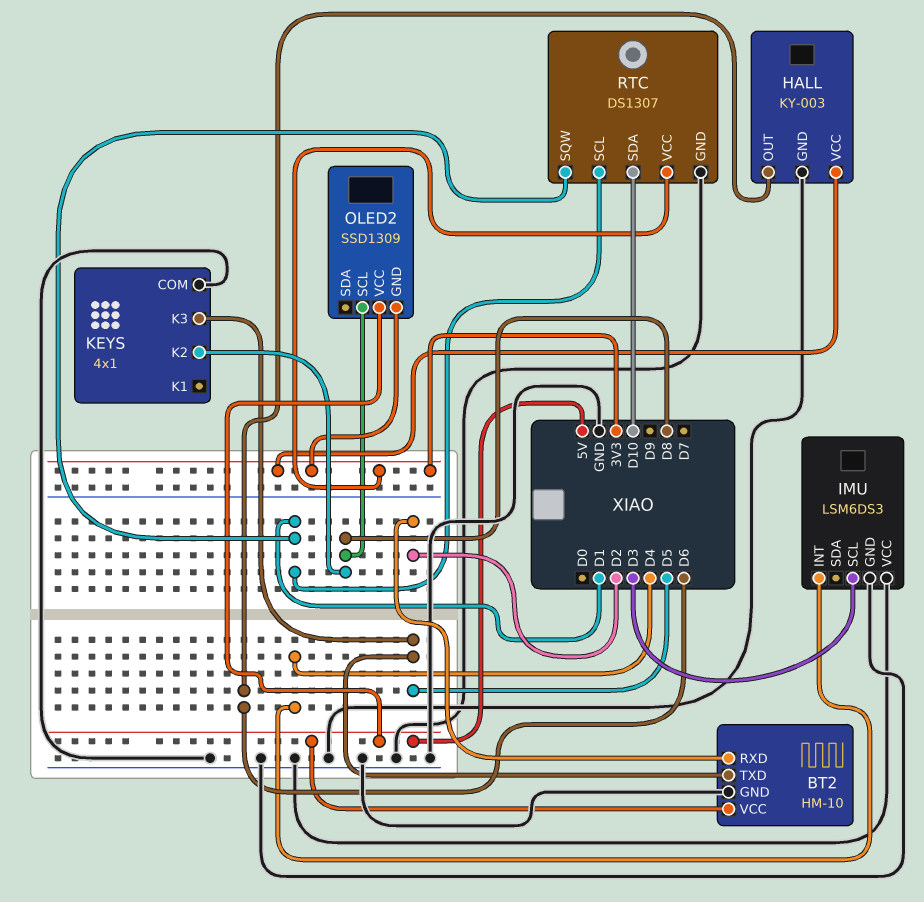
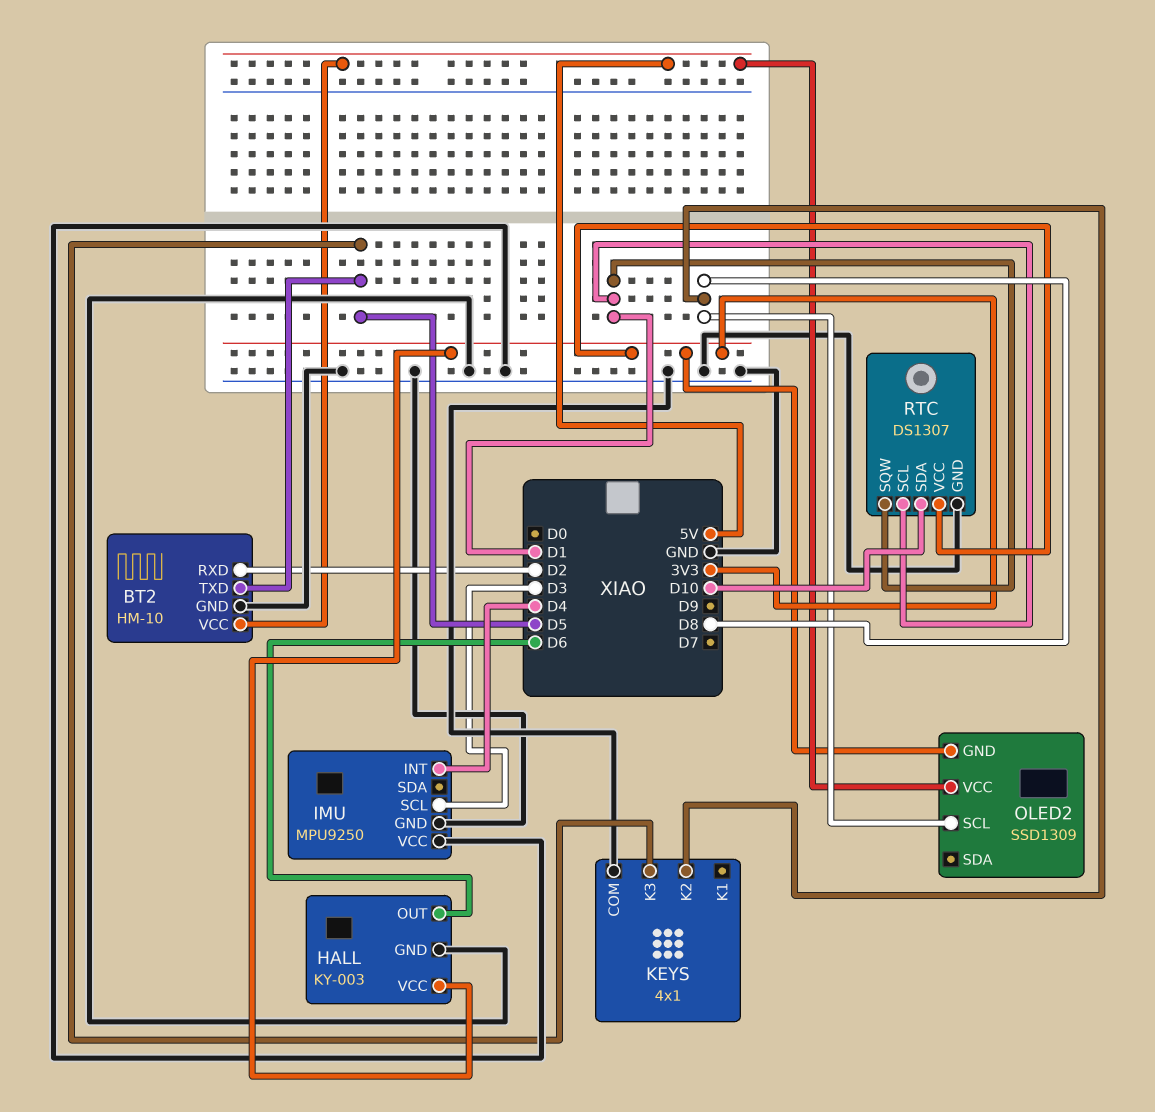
IMU: LSM6DS3 -> MPU9250

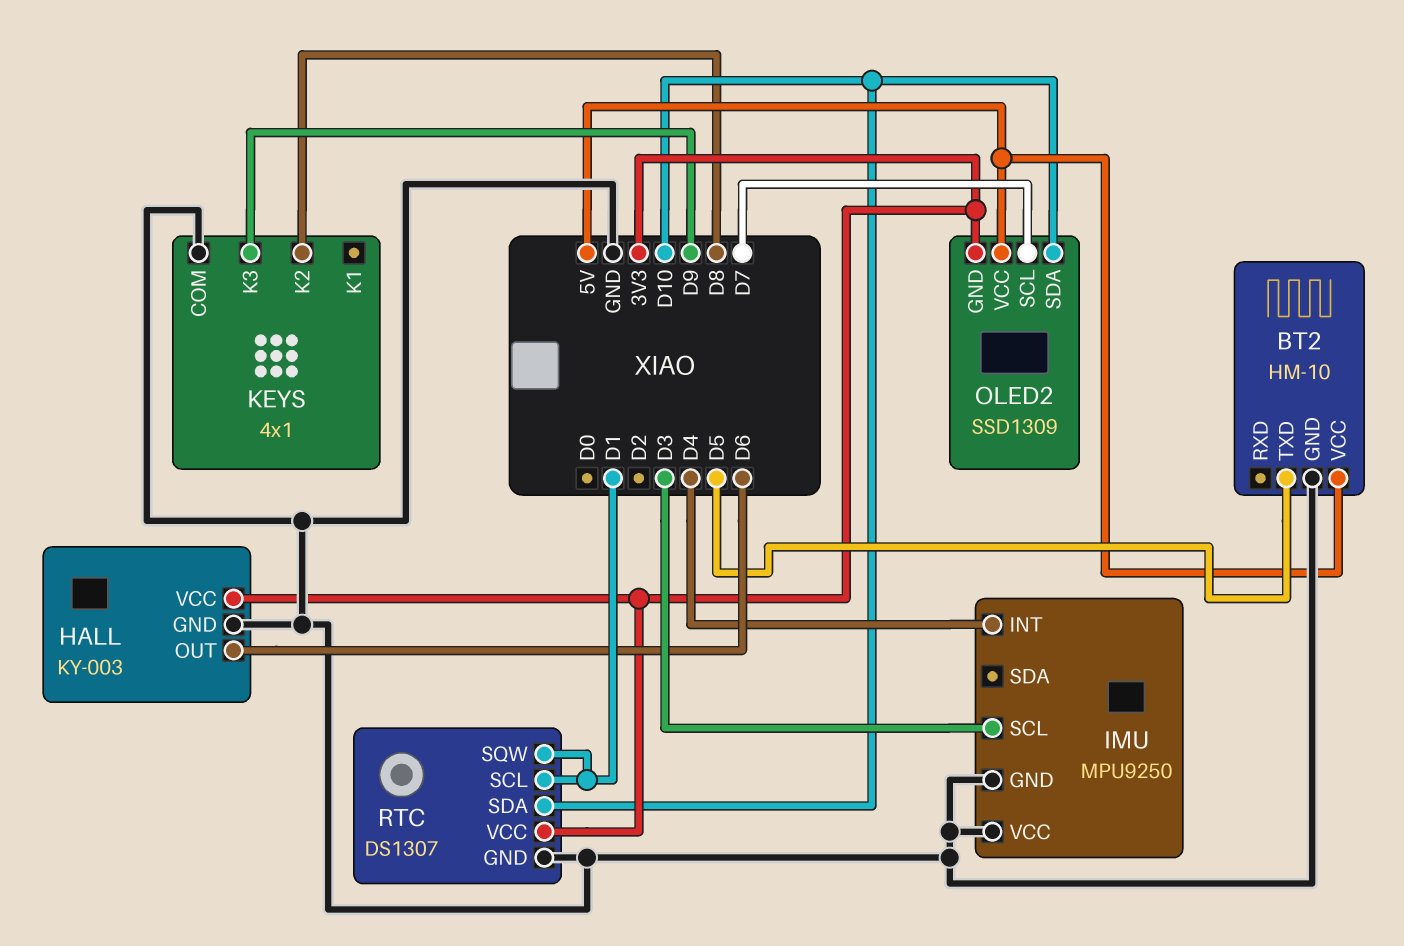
BT2 pin RXD: D2 -> none
KEYS pin K3: D5 -> D9
OLED2 pin SCL: D8 -> D7
OLED2 pin SDA: none -> D10

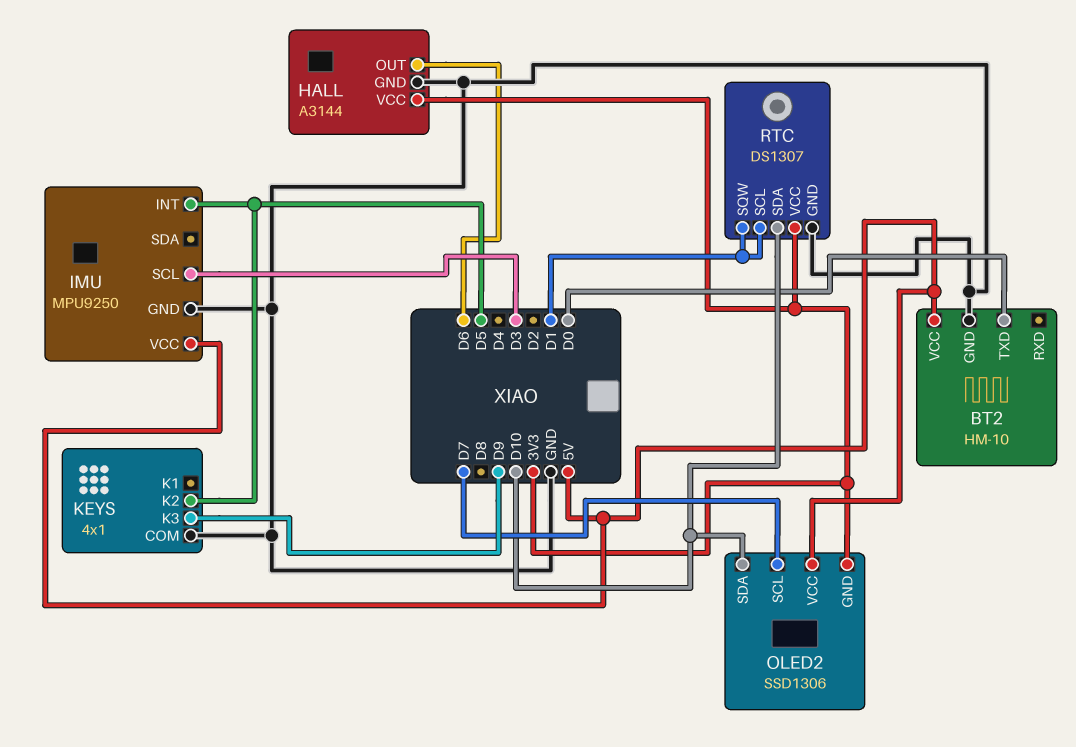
BT2 pin TXD: D5 -> D0
HALL: KY-003 -> A3144
IMU pin INT: D4 -> D5
IMU pin VCC: GND -> 5V
KEYS pin K2: D8 -> D5
OLED2: SSD1309 -> SSD1306

